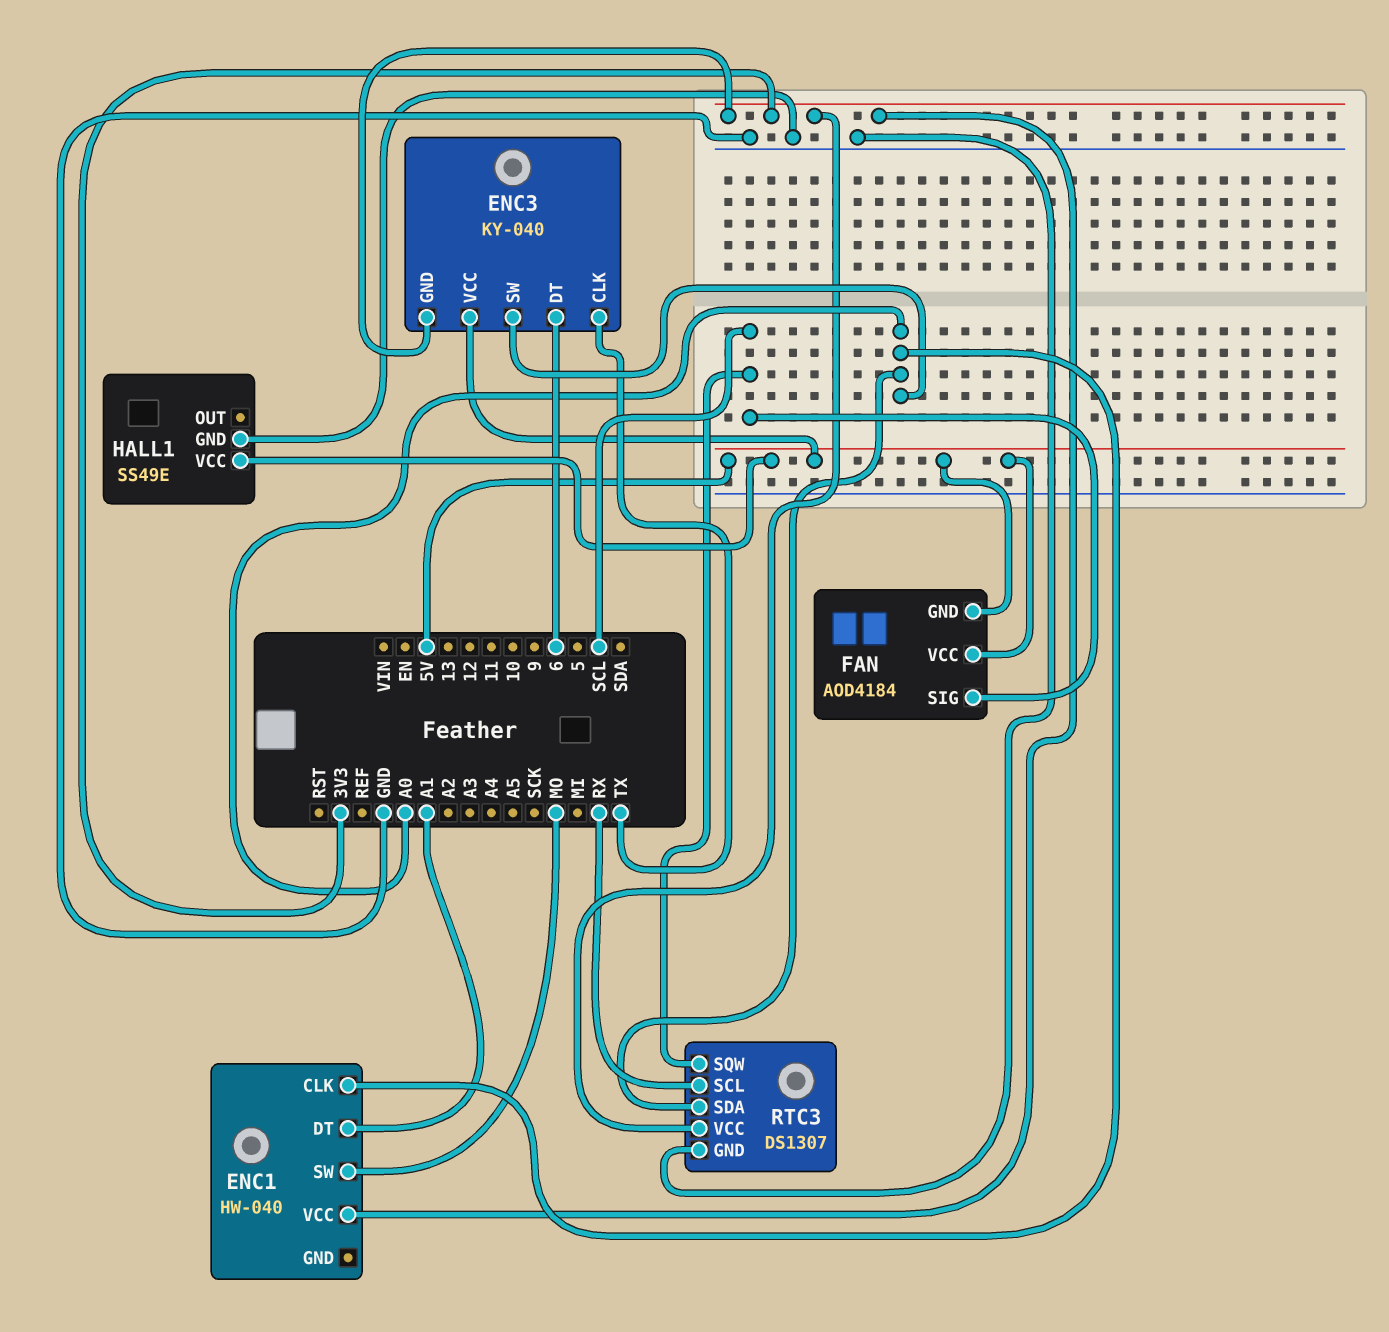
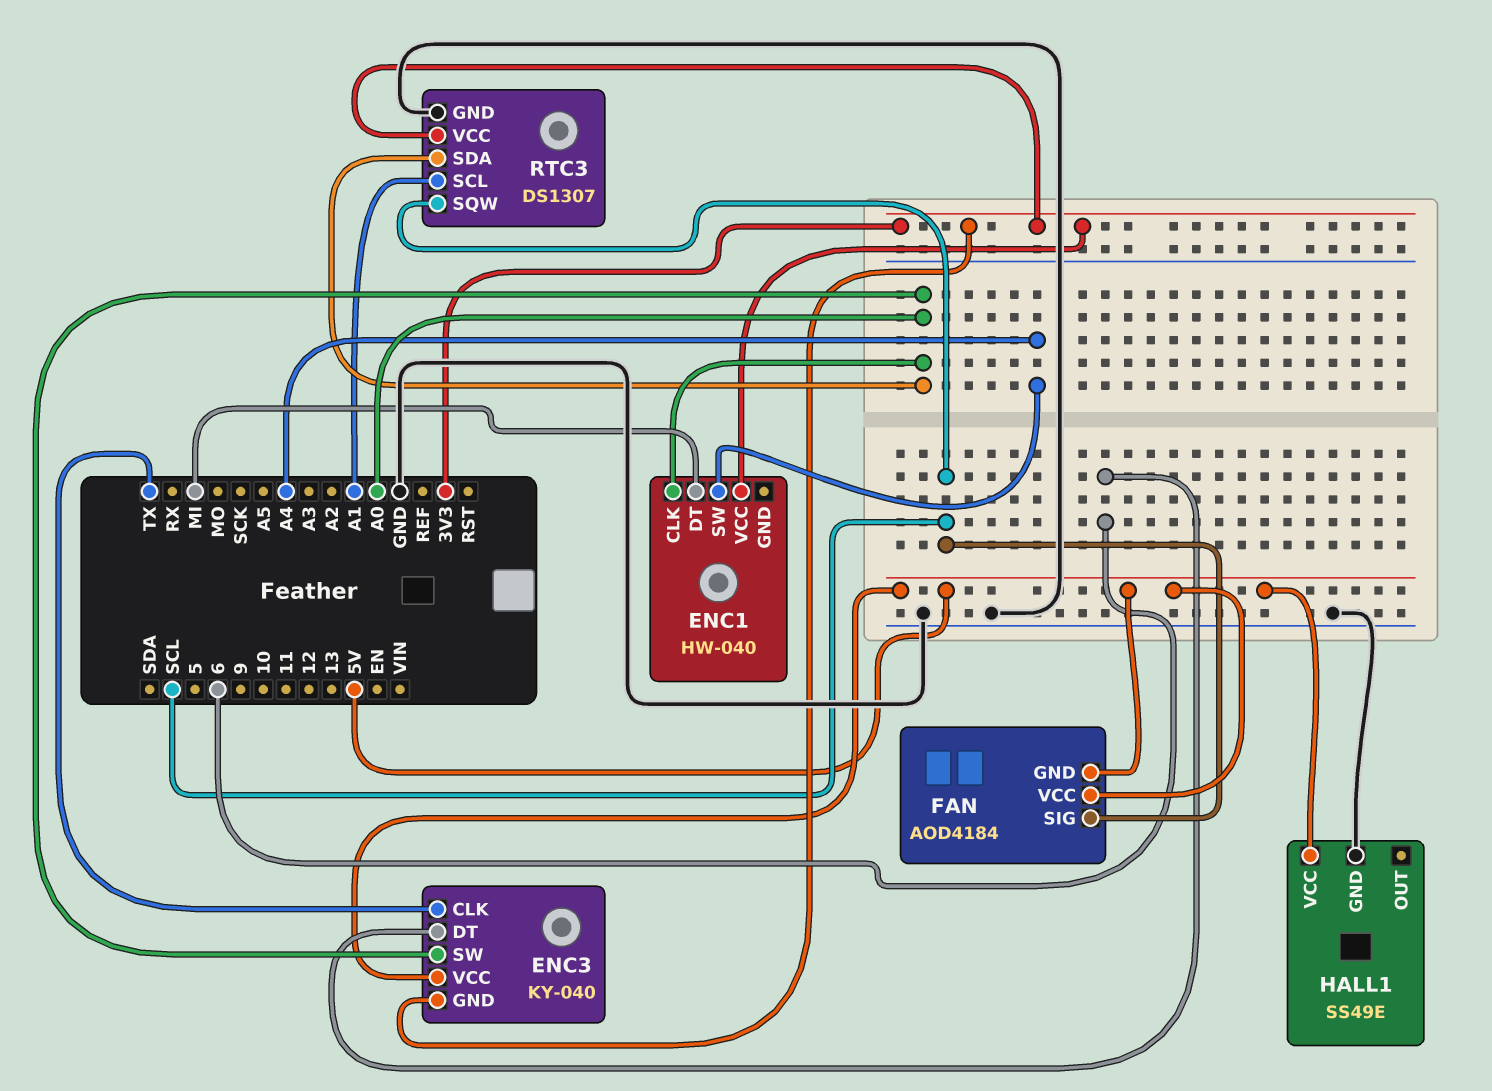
ENC1 pin DT: A1 -> MI
ENC1 pin SW: MO -> A4
RTC3 pin SCL: RX -> A1

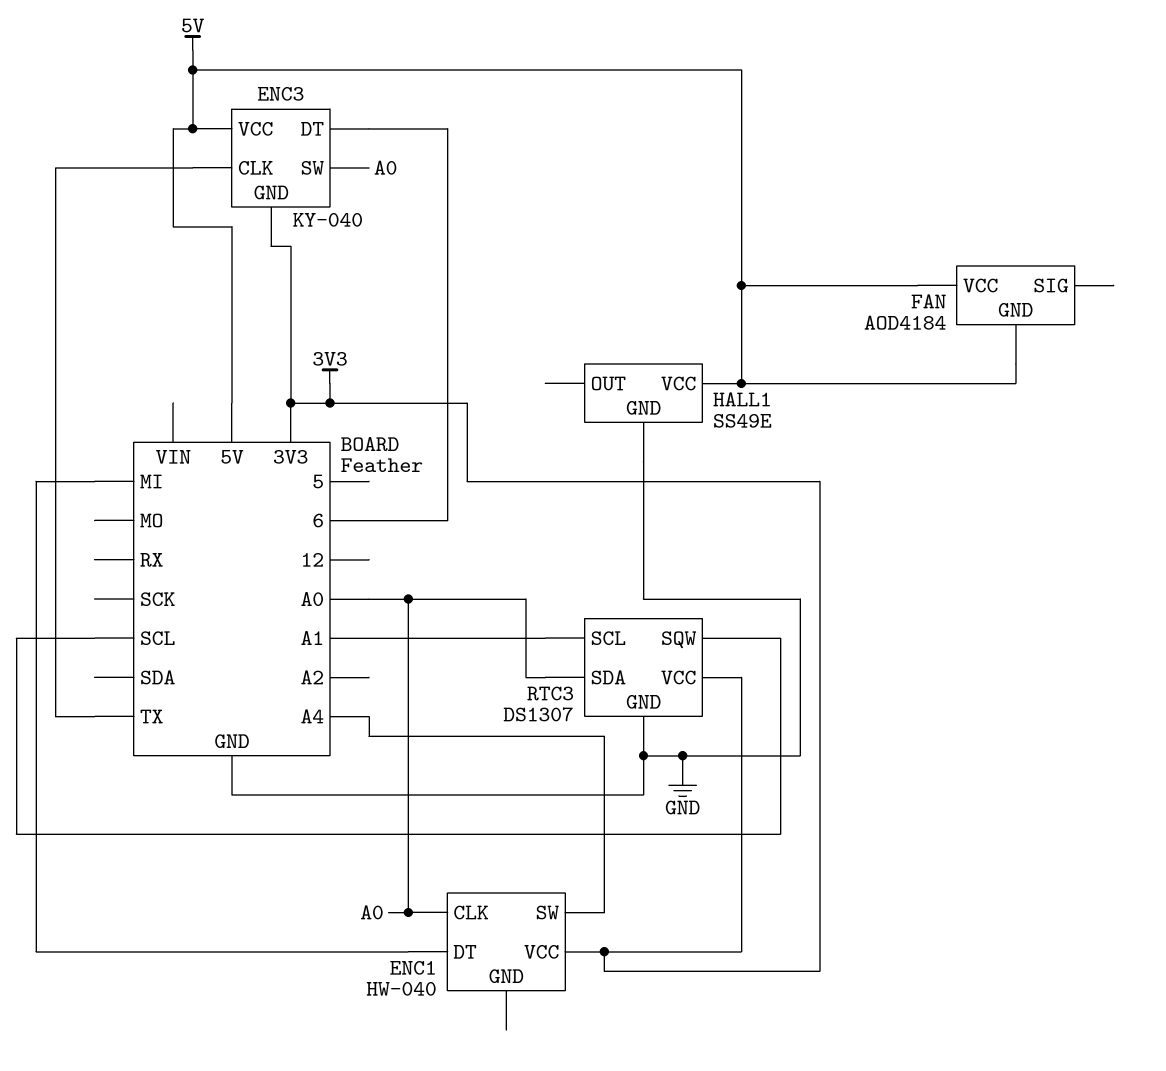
FAN pin SIG: SCL -> none

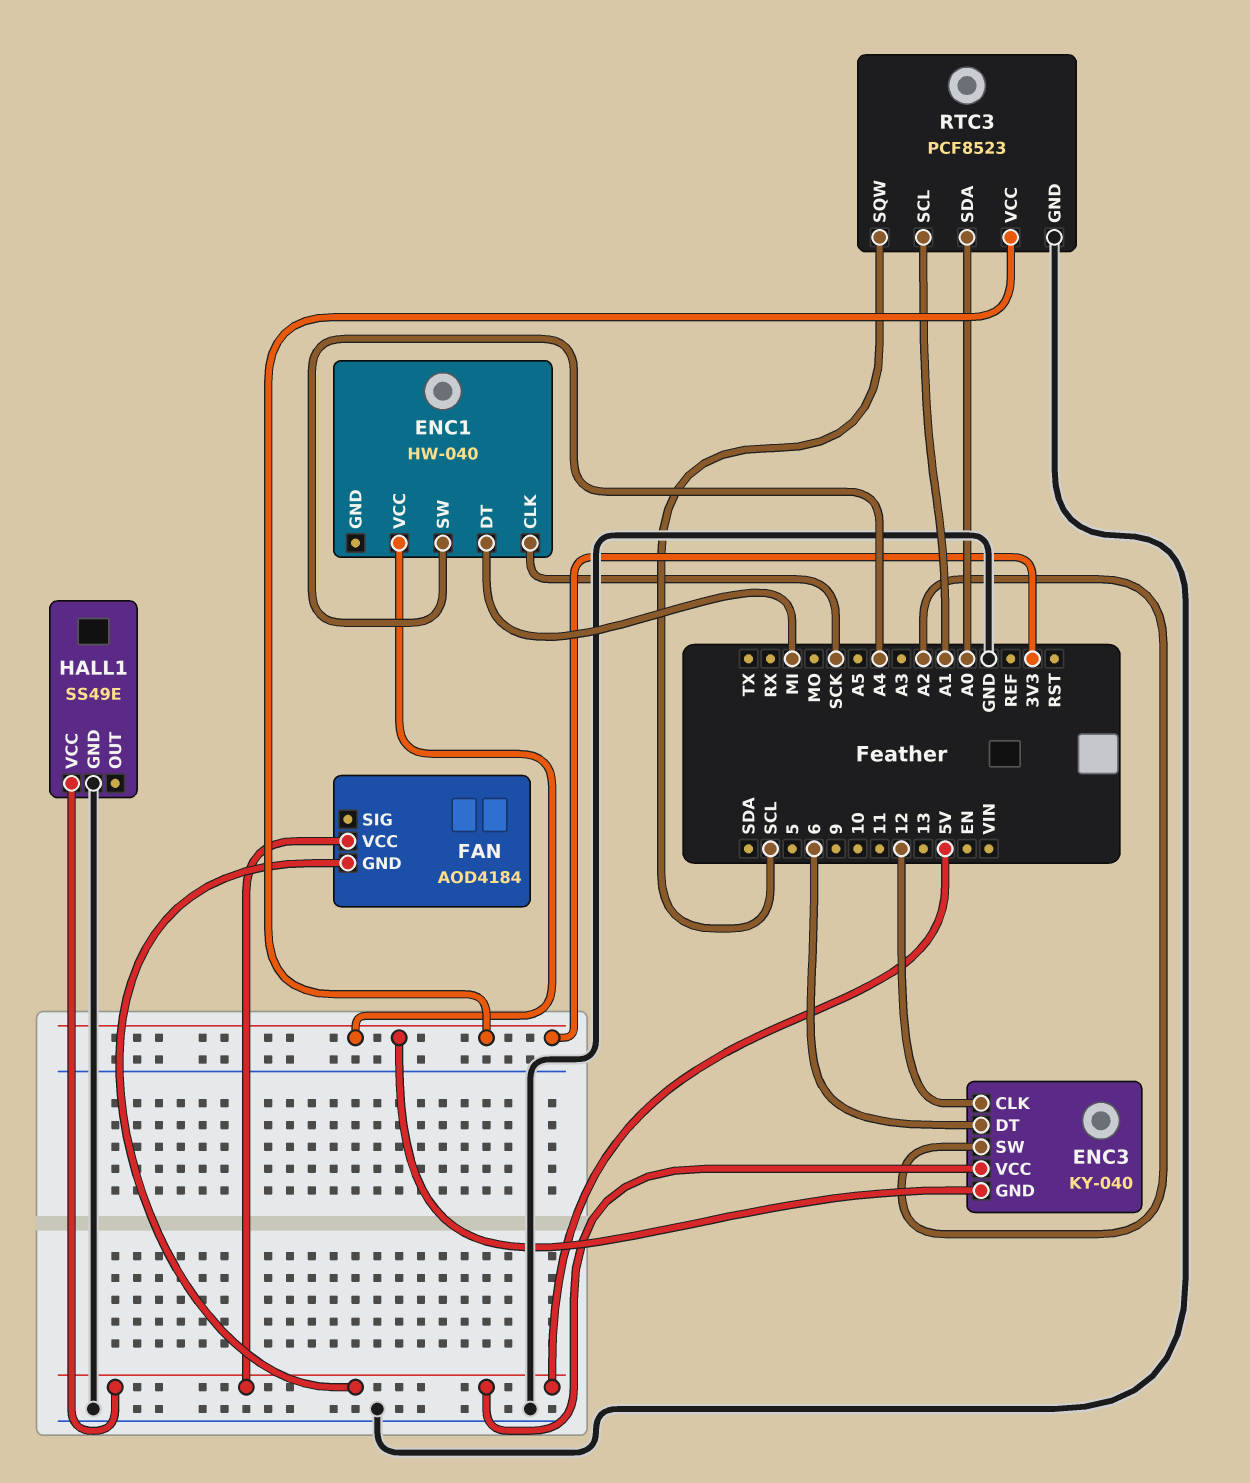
ENC1 pin CLK: A0 -> SCK
ENC3 pin CLK: TX -> 12
ENC3 pin SW: A0 -> A2
RTC3: DS1307 -> PCF8523

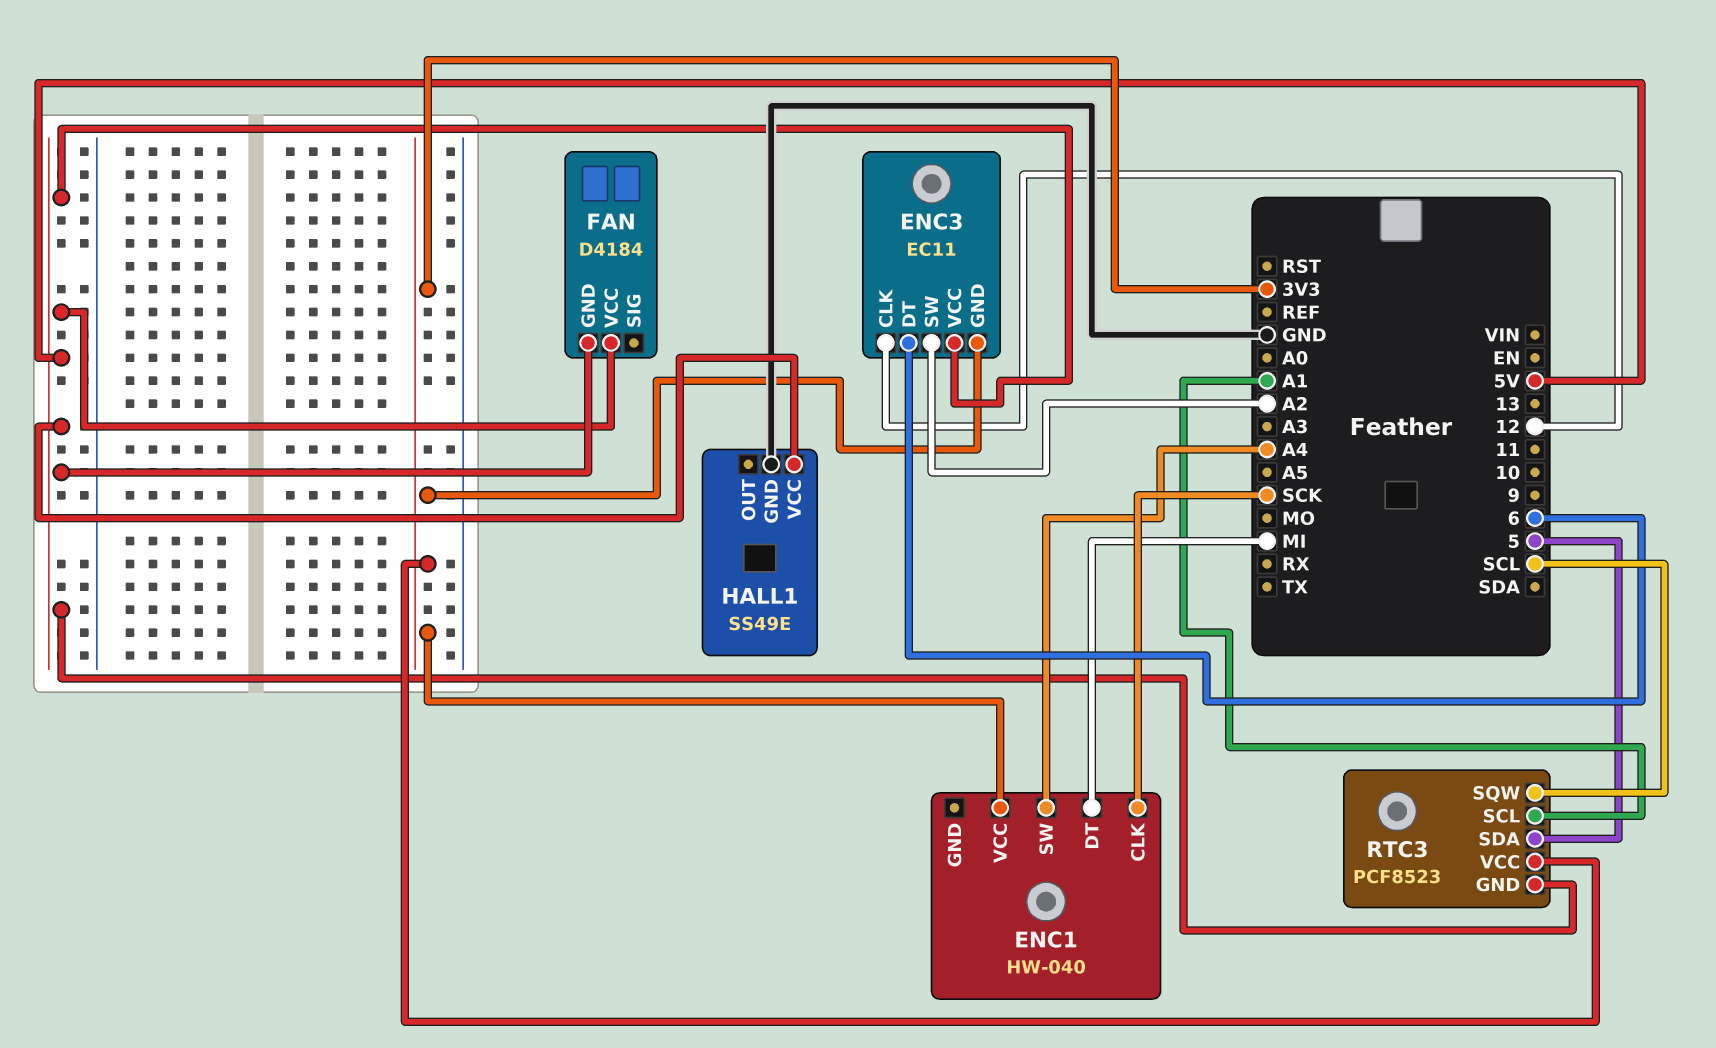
ENC3: KY-040 -> EC11
FAN: AOD4184 -> D4184
RTC3 pin GND: GND -> 5V
RTC3 pin SDA: A0 -> 5

